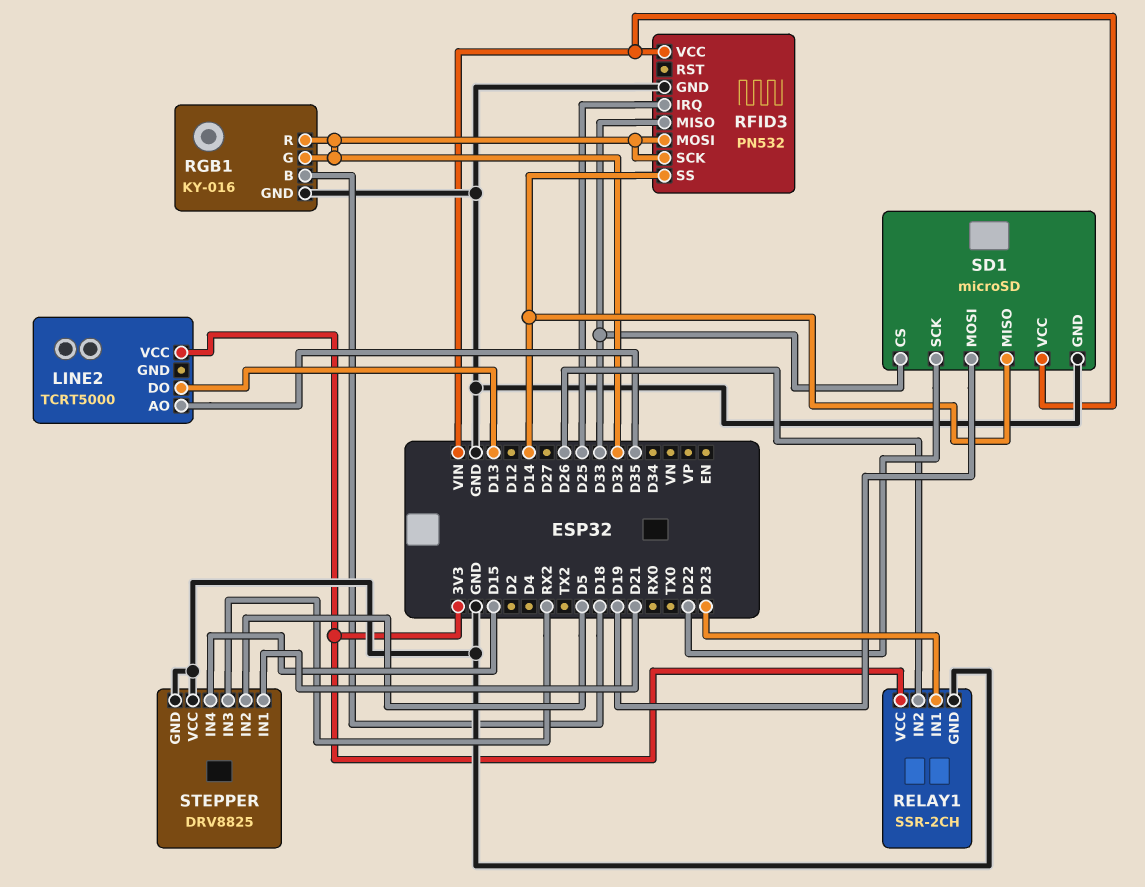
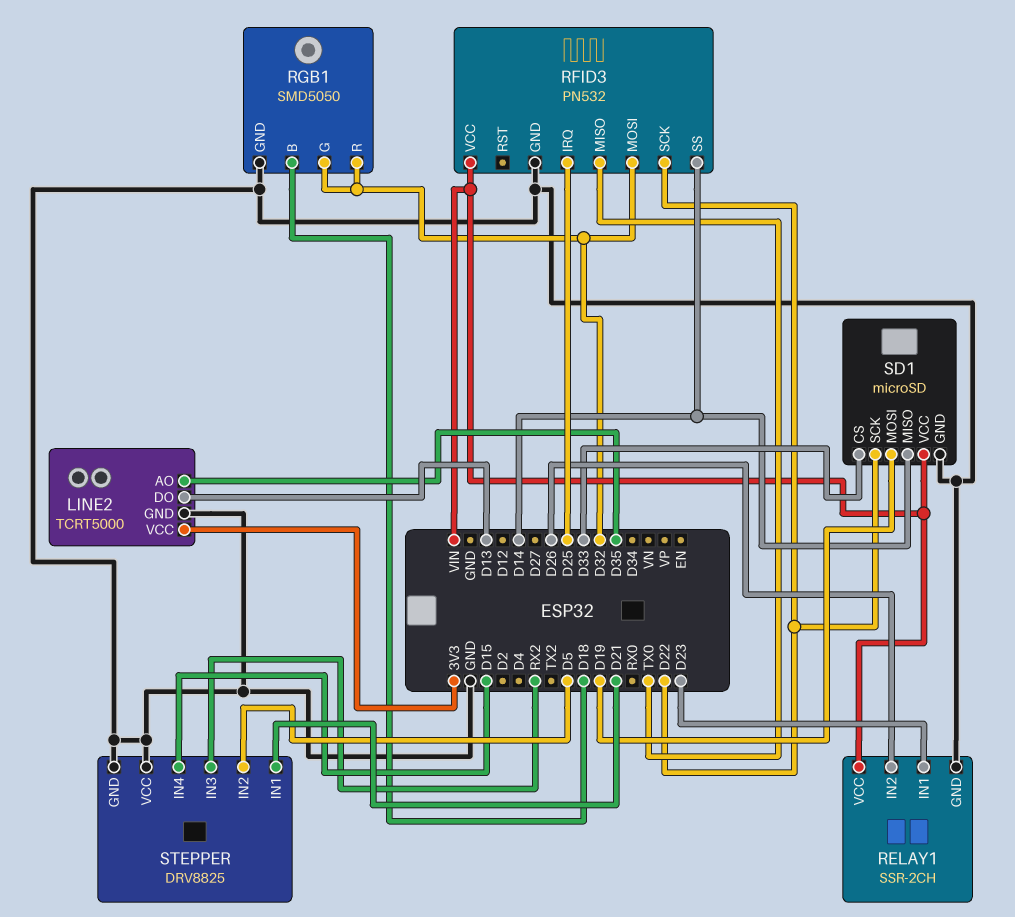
LINE2 pin GND: none -> GND
RELAY1 pin VCC: 3V3 -> VIN
RFID3 pin MISO: D33 -> TX0
RFID3 pin SCK: D32 -> D22
RGB1: KY-016 -> SMD5050

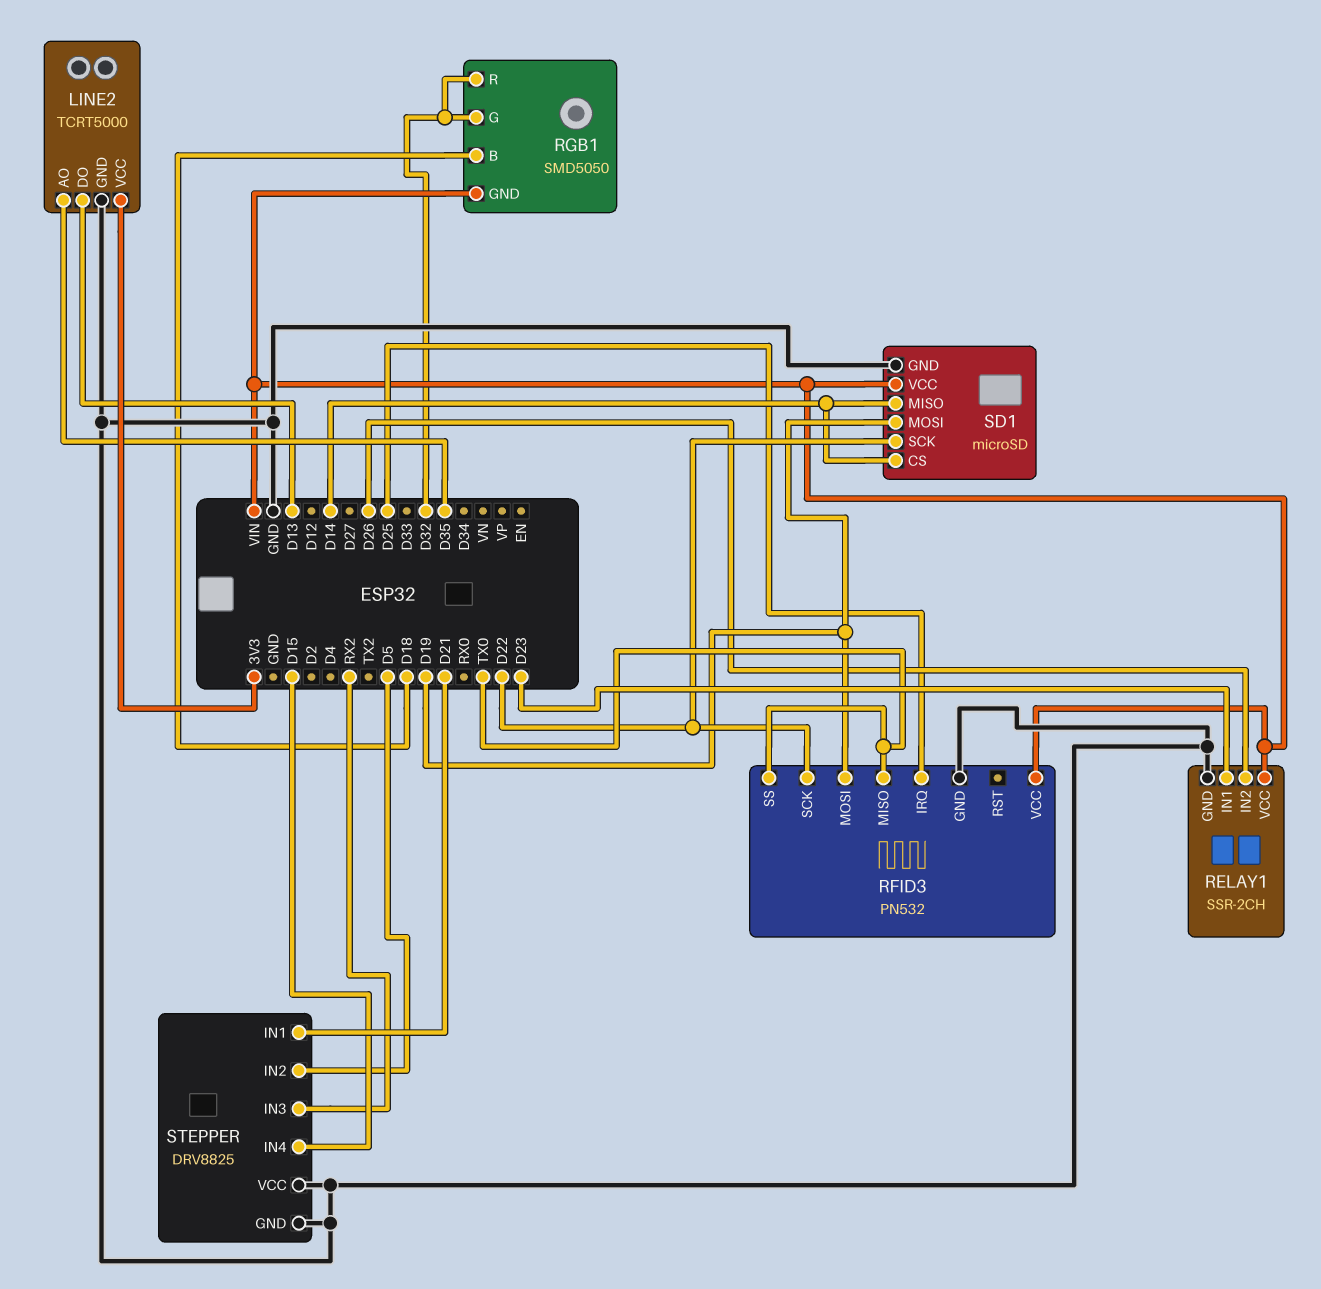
RFID3 pin MOSI: D32 -> D19
RFID3 pin SS: D14 -> TX0
RGB1 pin GND: GND -> VIN
SD1 pin CS: D33 -> D14

